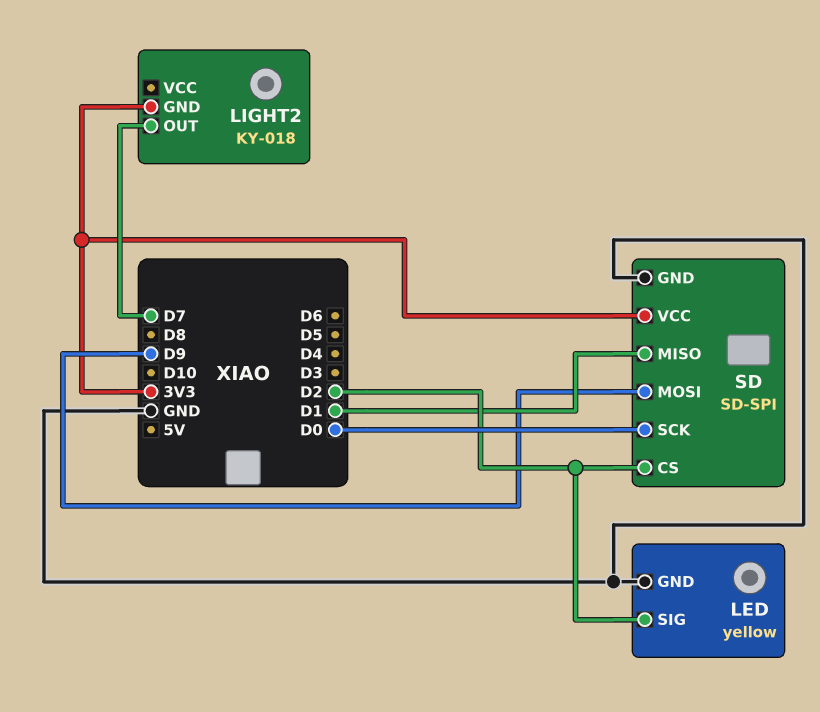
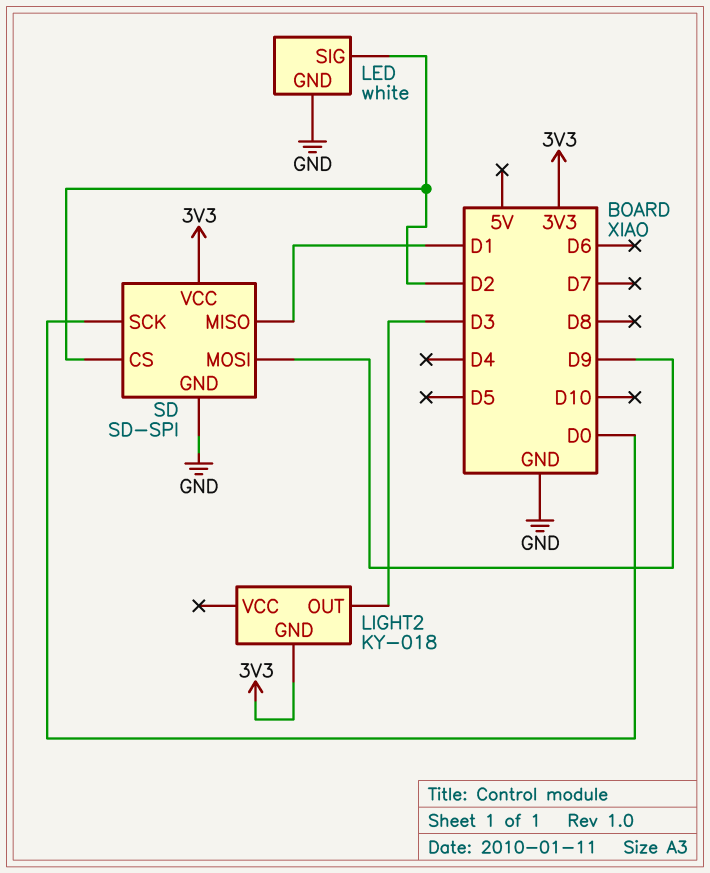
LED: yellow -> white
LIGHT2 pin OUT: D7 -> D3

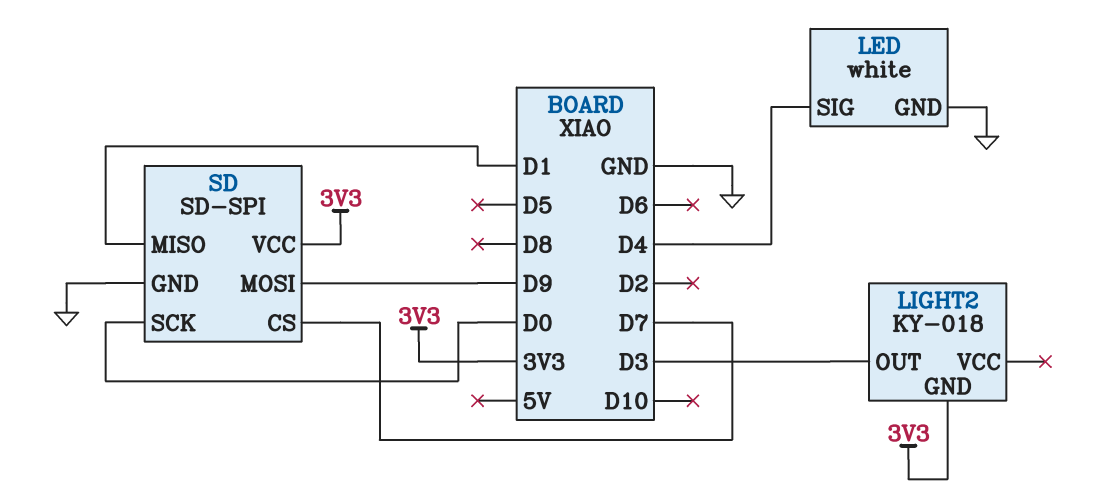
LED pin SIG: D2 -> D4
SD pin CS: D2 -> D7

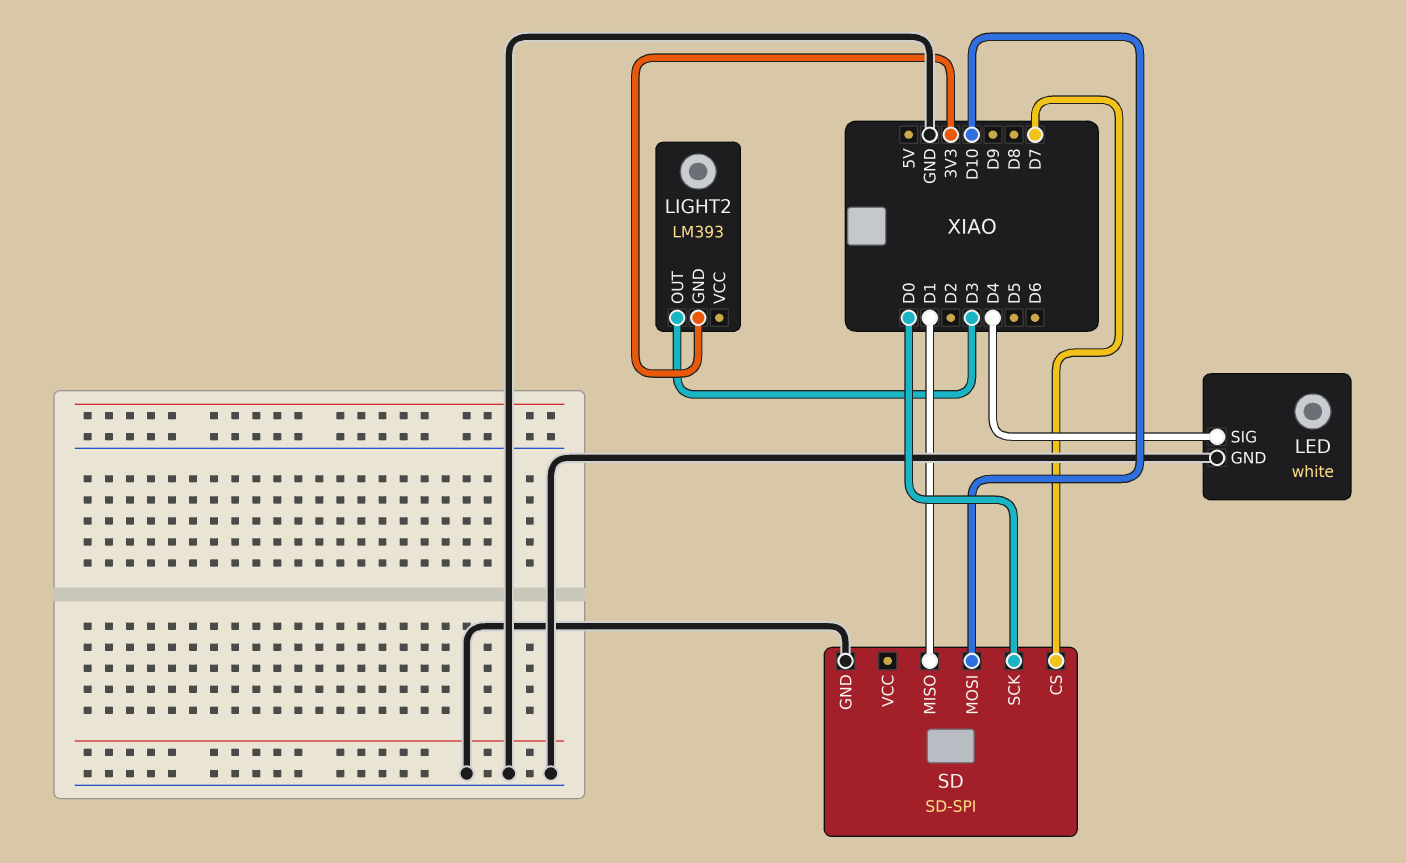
LIGHT2: KY-018 -> LM393
SD pin MOSI: D9 -> D10
SD pin VCC: 3V3 -> none

